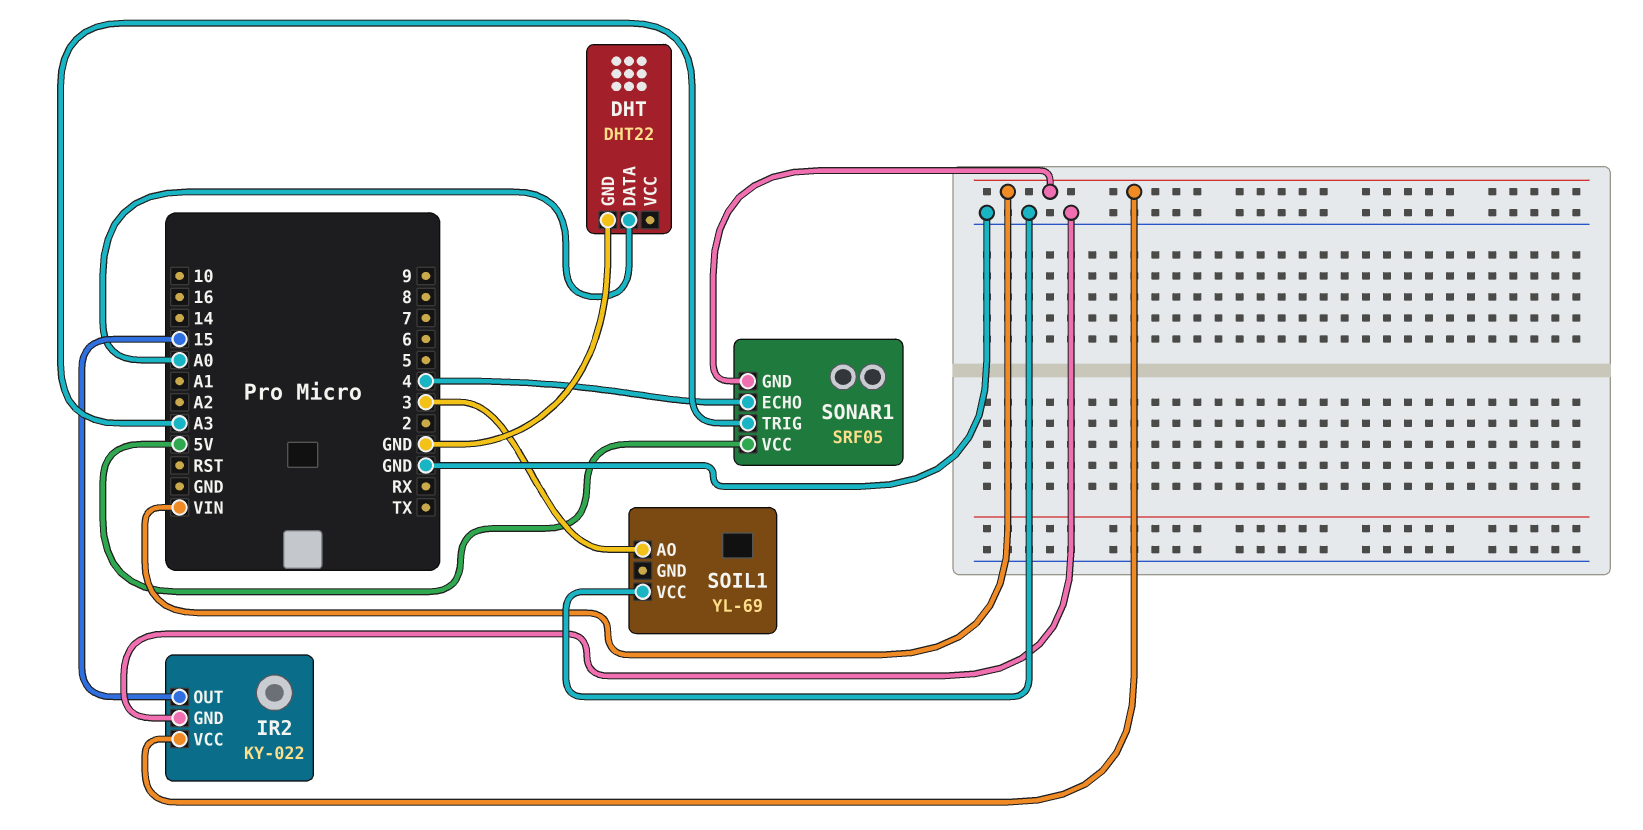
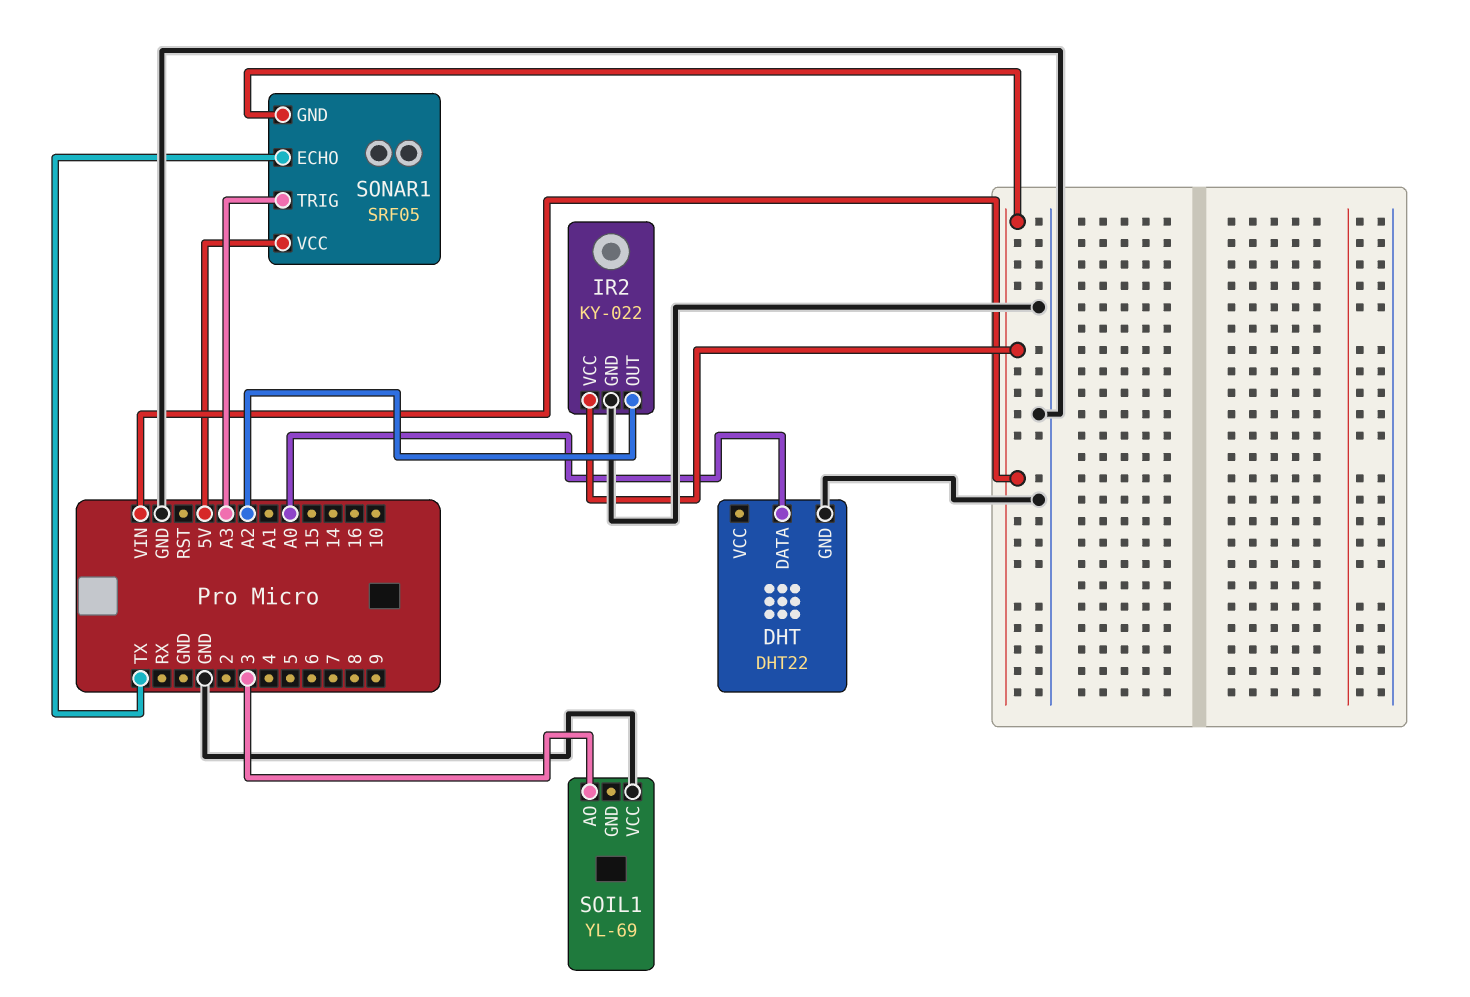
IR2 pin OUT: 15 -> A2
SONAR1 pin ECHO: 4 -> TX

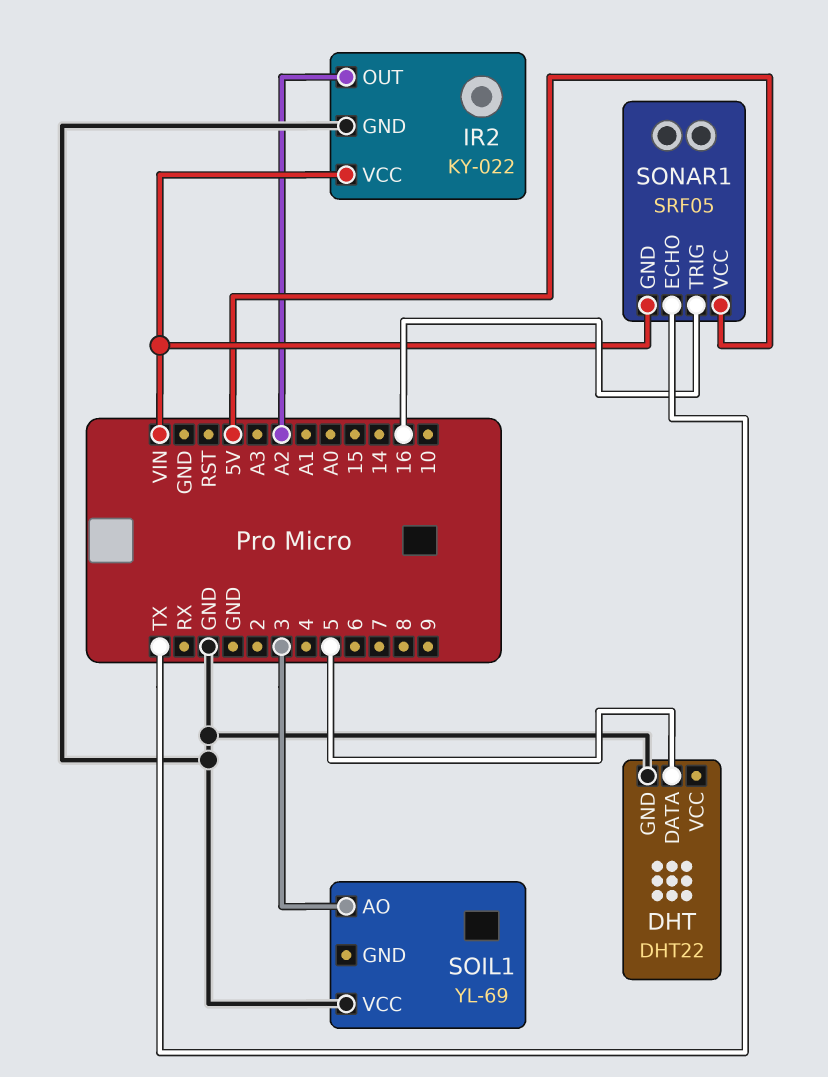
DHT pin DATA: A0 -> 5
SONAR1 pin TRIG: A3 -> 16

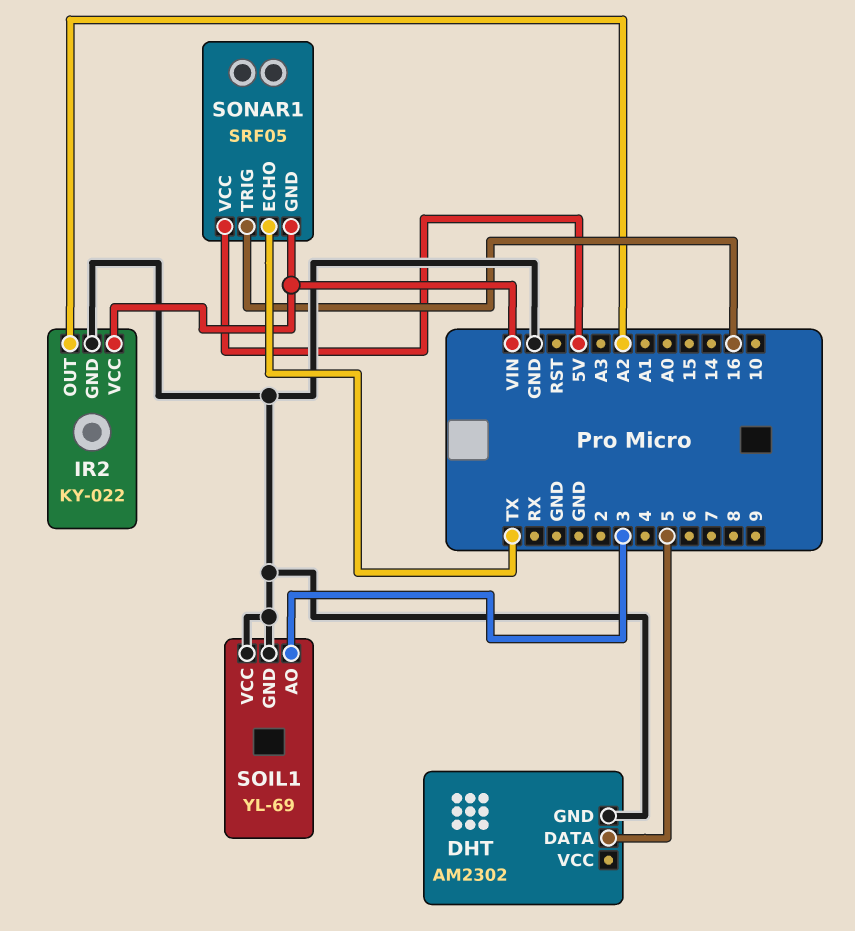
DHT: DHT22 -> AM2302
SOIL1 pin GND: none -> GND

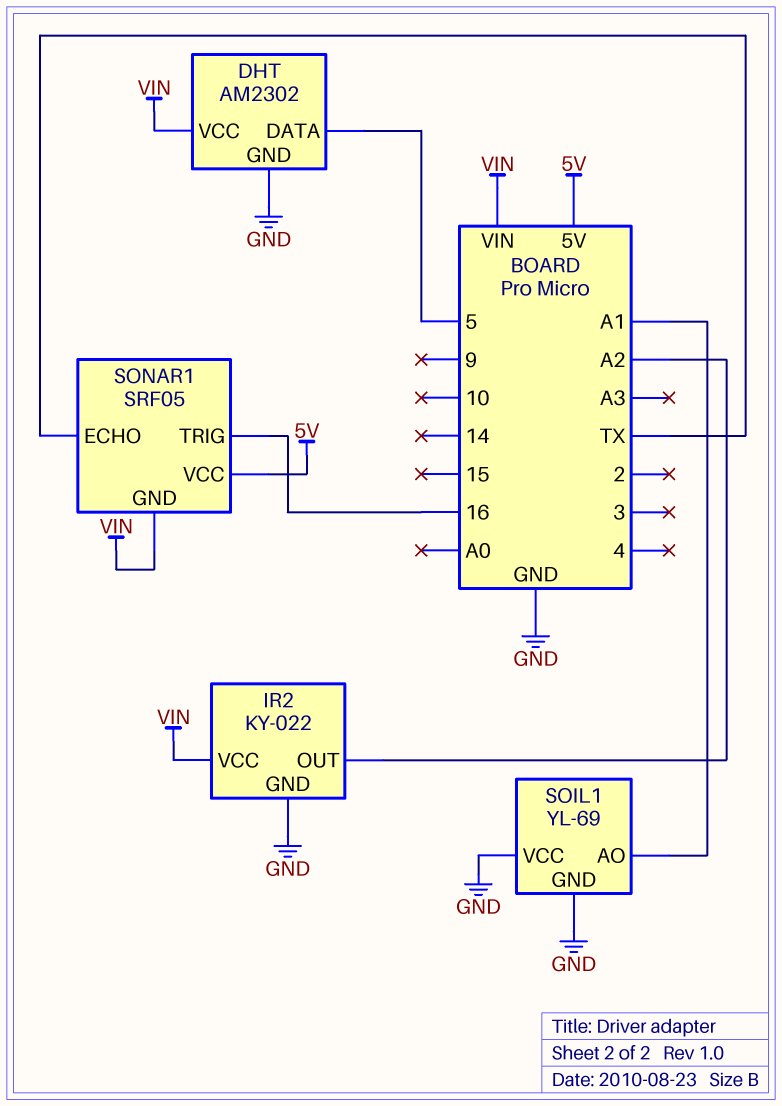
DHT pin VCC: none -> VIN
SOIL1 pin AO: 3 -> A1

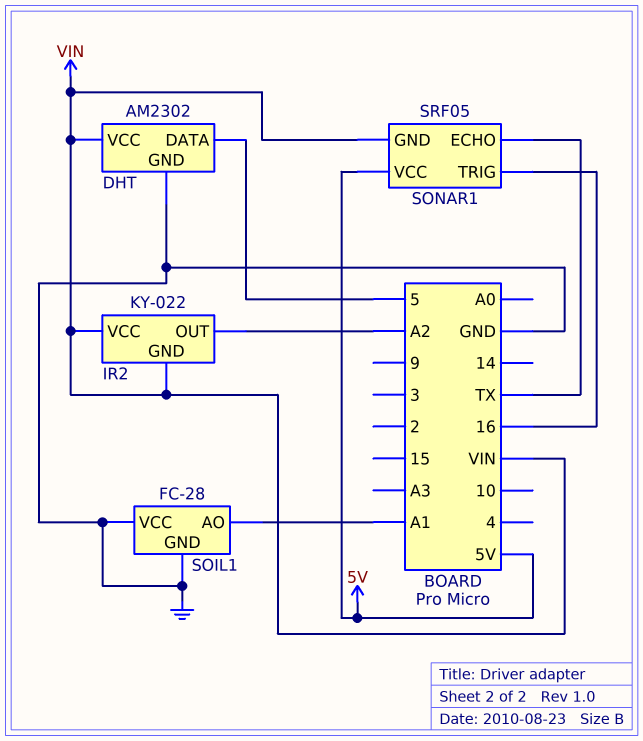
IR2 pin GND: GND -> VIN
SOIL1: YL-69 -> FC-28

